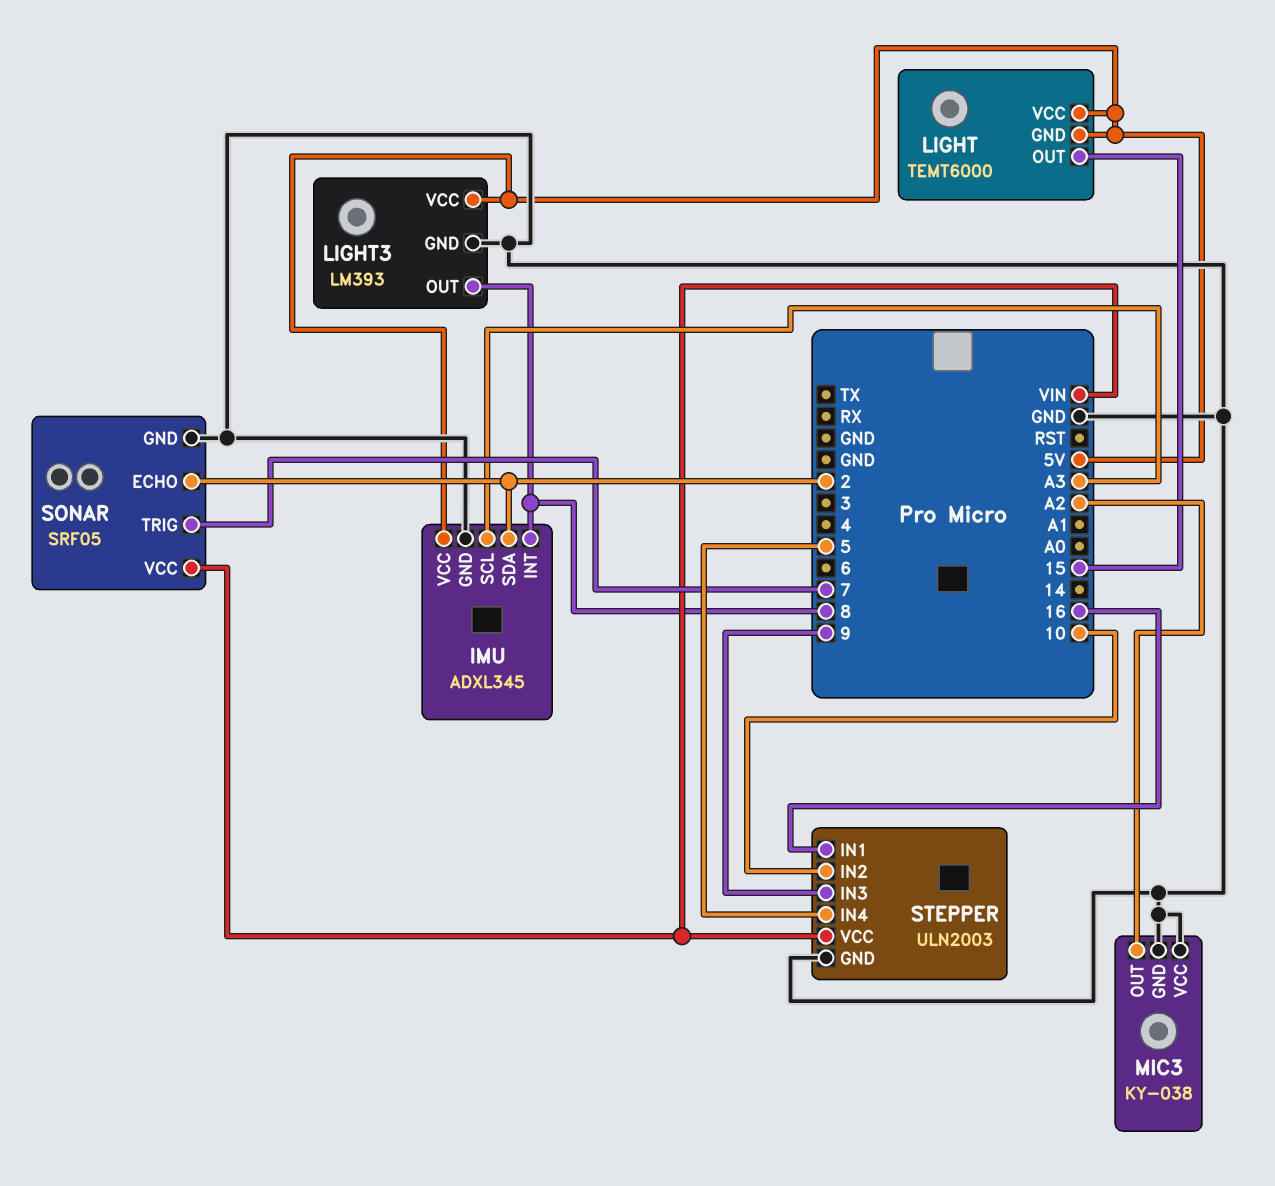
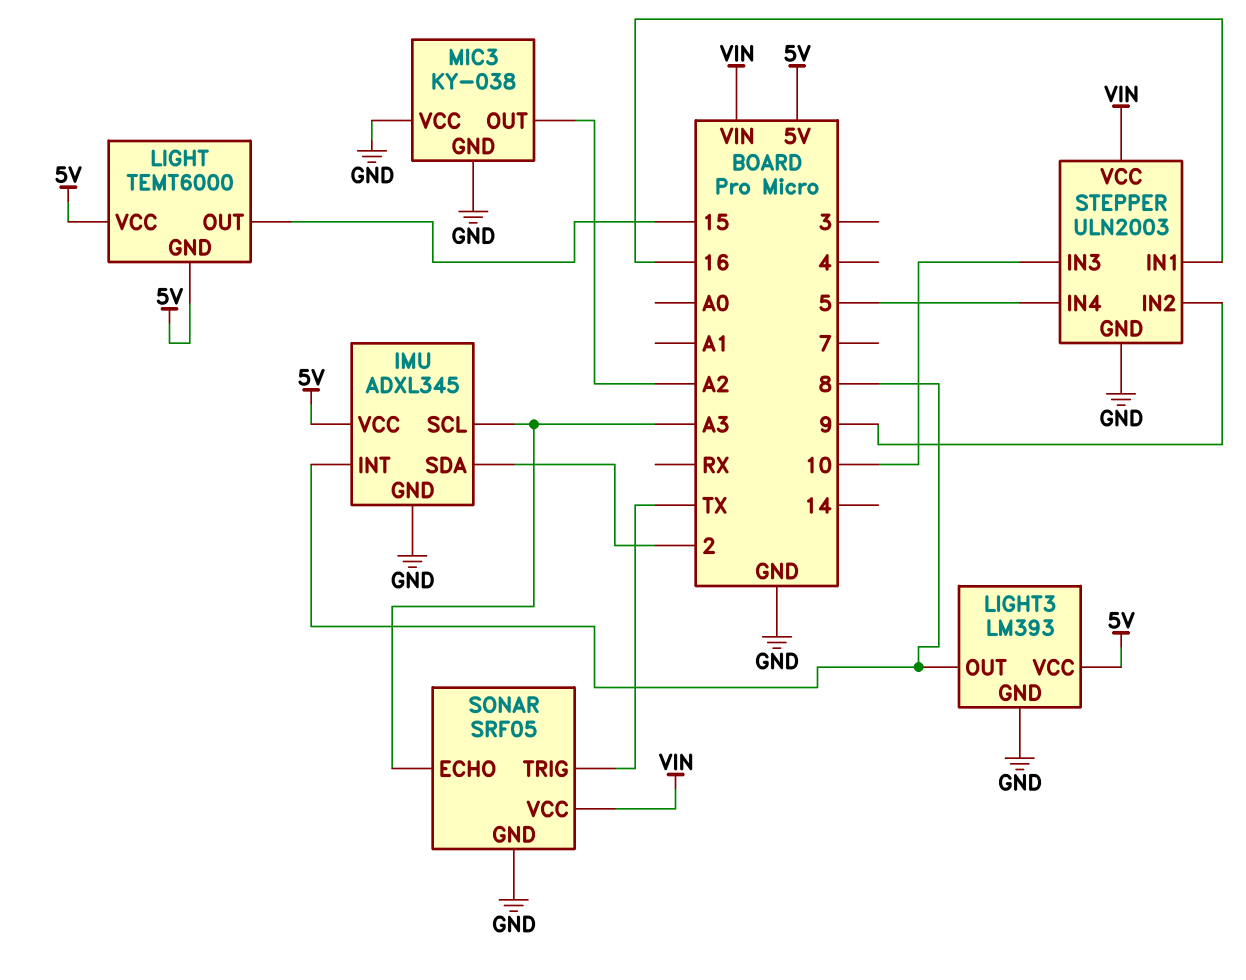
SONAR pin ECHO: 2 -> A3
SONAR pin TRIG: 7 -> TX
STEPPER pin IN2: 10 -> 9
STEPPER pin IN3: 9 -> 10

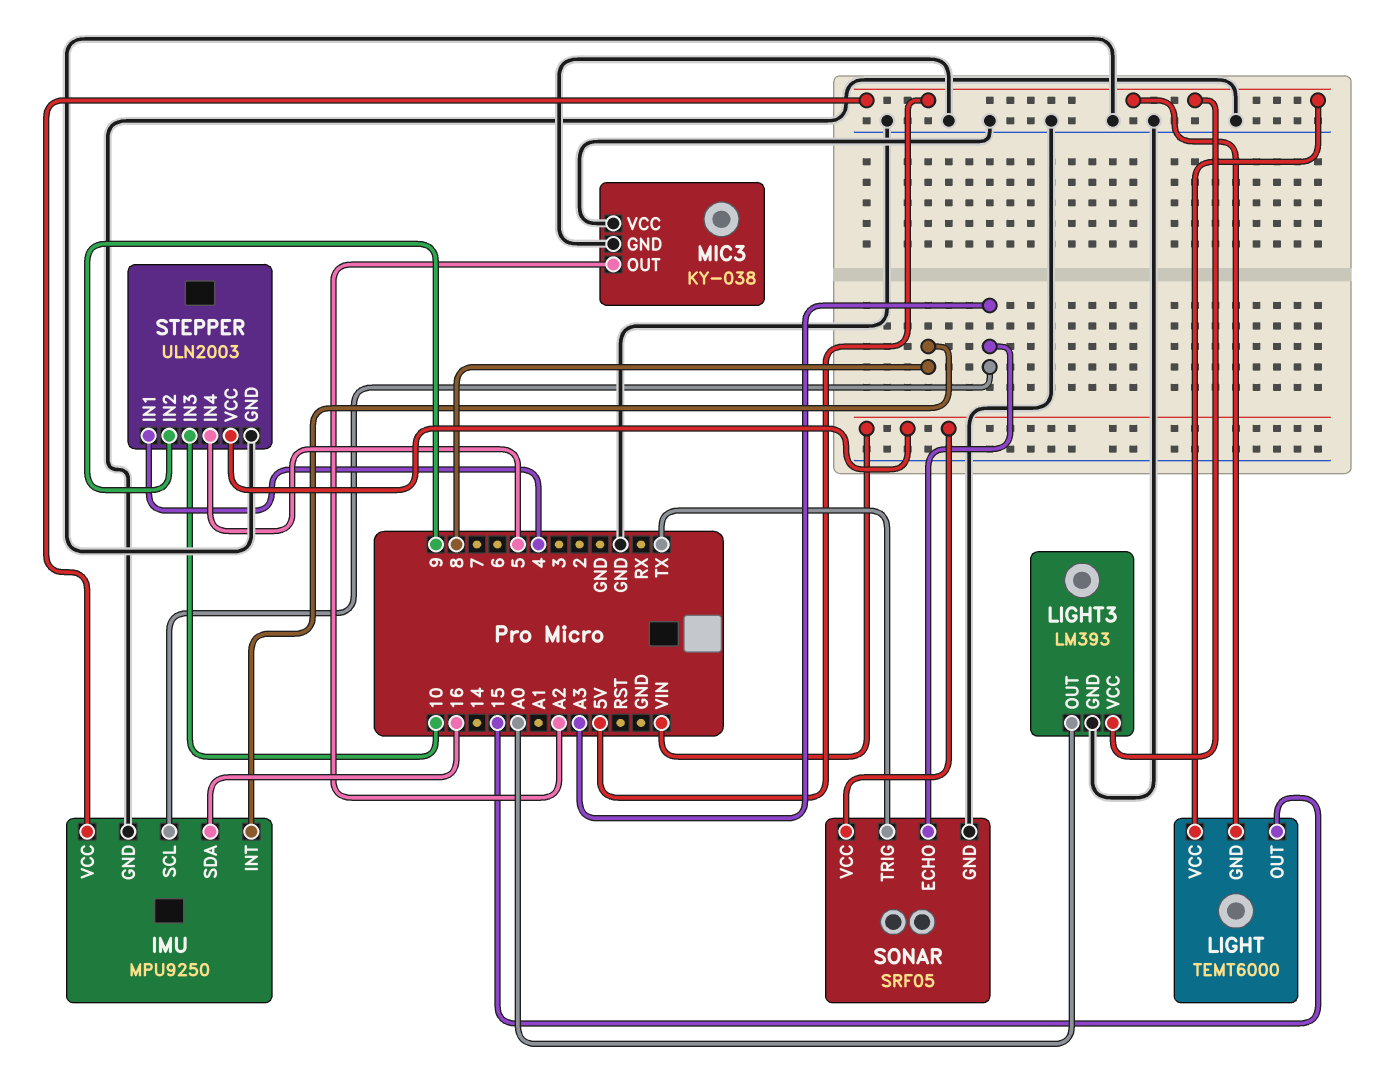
IMU: ADXL345 -> MPU9250
IMU pin SDA: 2 -> 16
LIGHT3 pin OUT: 8 -> A0
STEPPER pin IN1: 16 -> 4

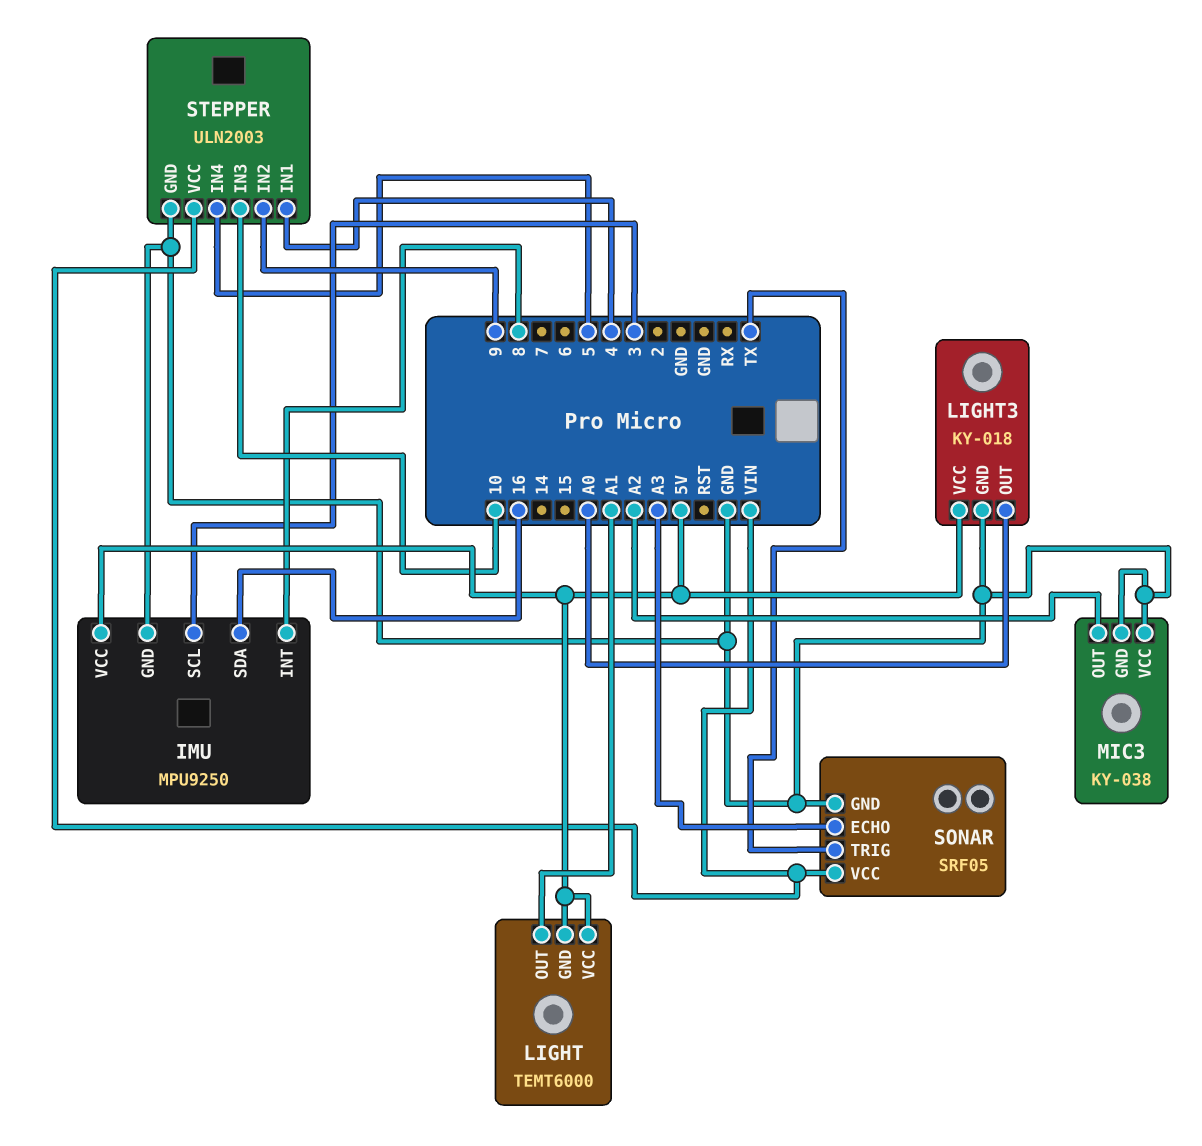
IMU pin SCL: A3 -> 3
LIGHT pin OUT: 15 -> A1
LIGHT3: LM393 -> KY-018

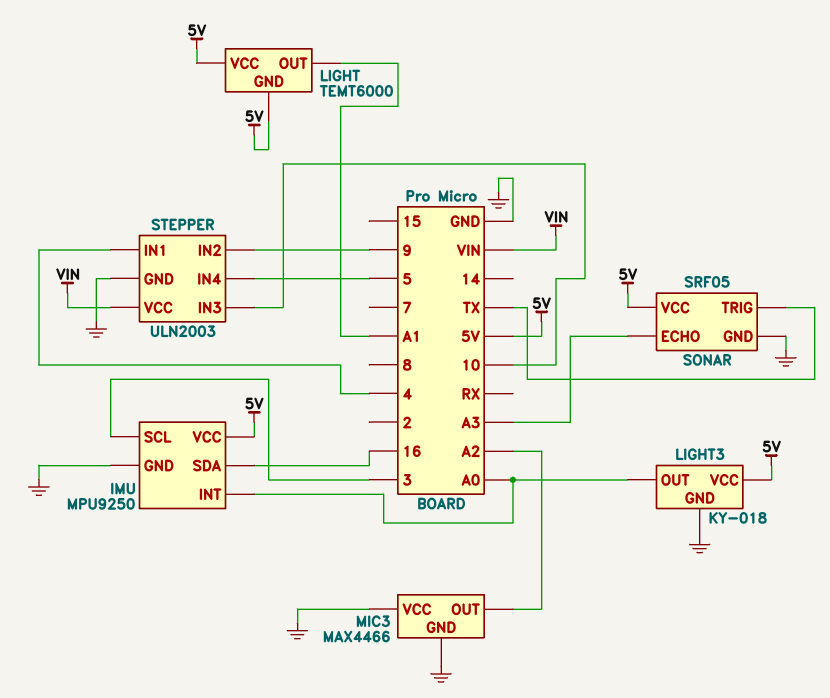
IMU pin INT: 8 -> A0
MIC3: KY-038 -> MAX4466
SONAR pin VCC: VIN -> 5V

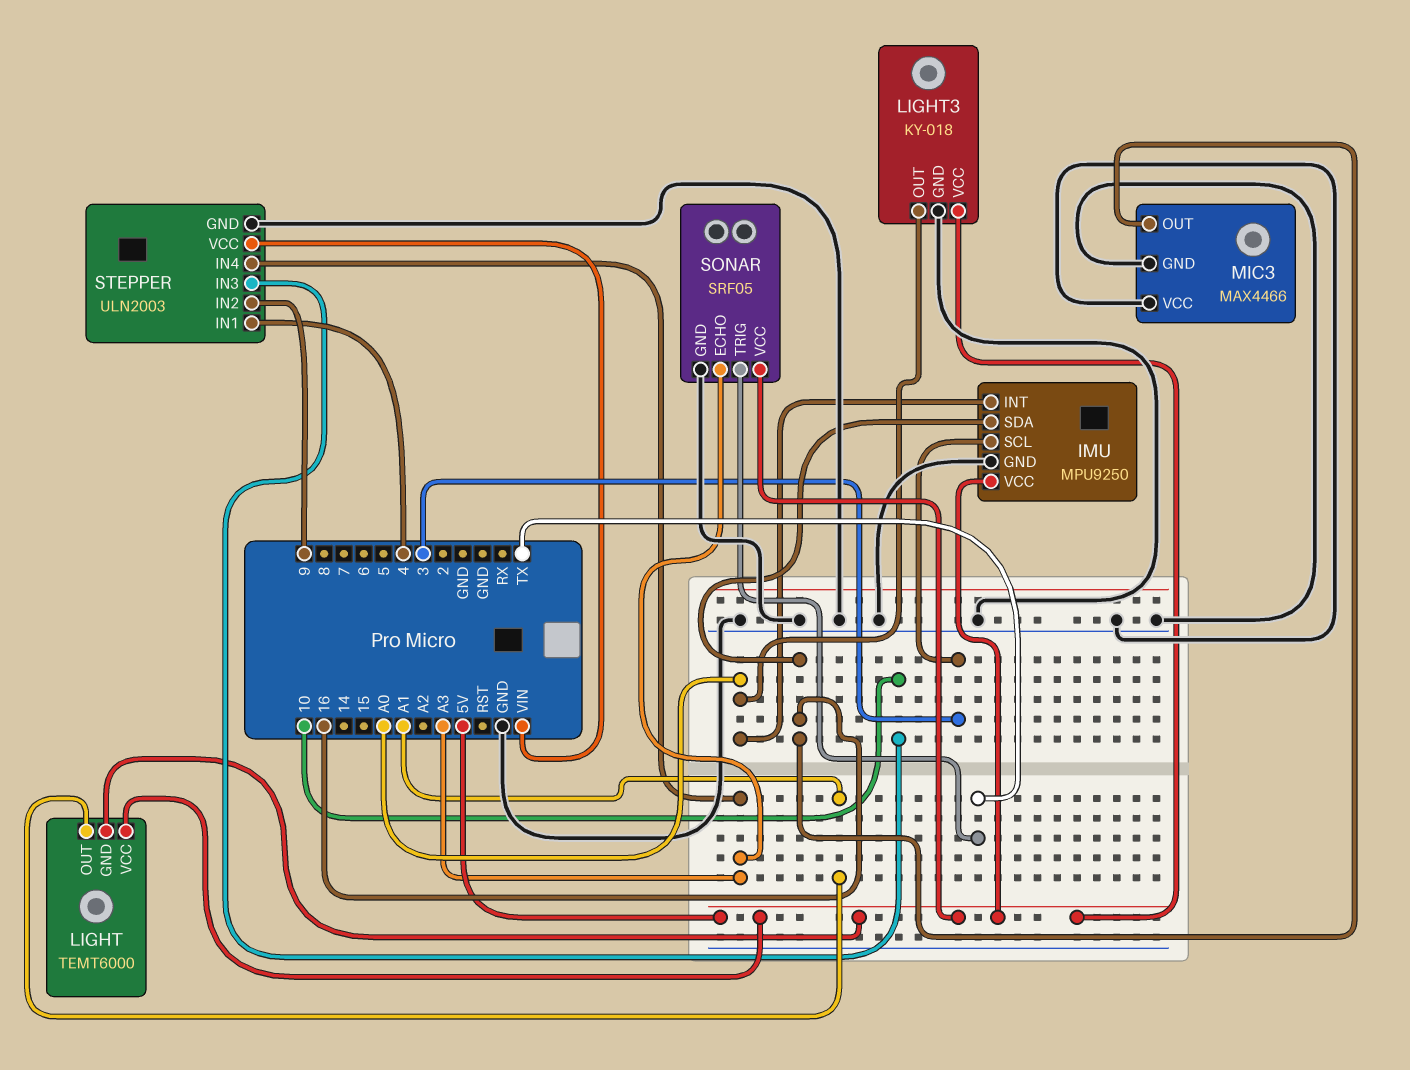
MIC3 pin OUT: A2 -> 16
STEPPER pin IN4: 5 -> A3

